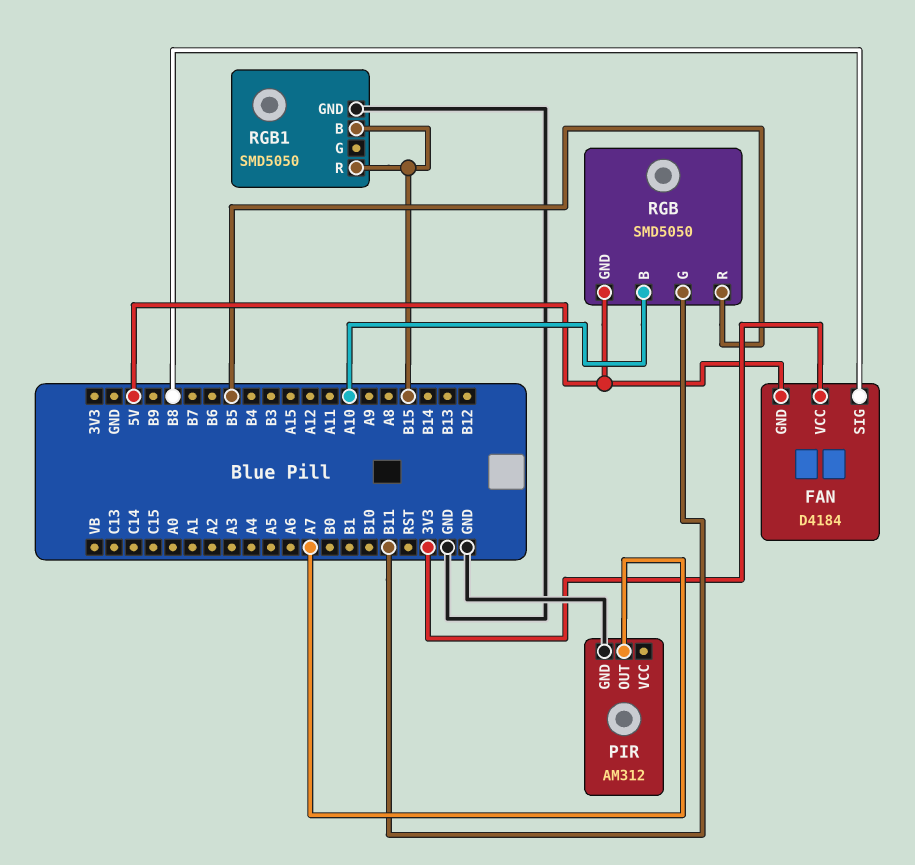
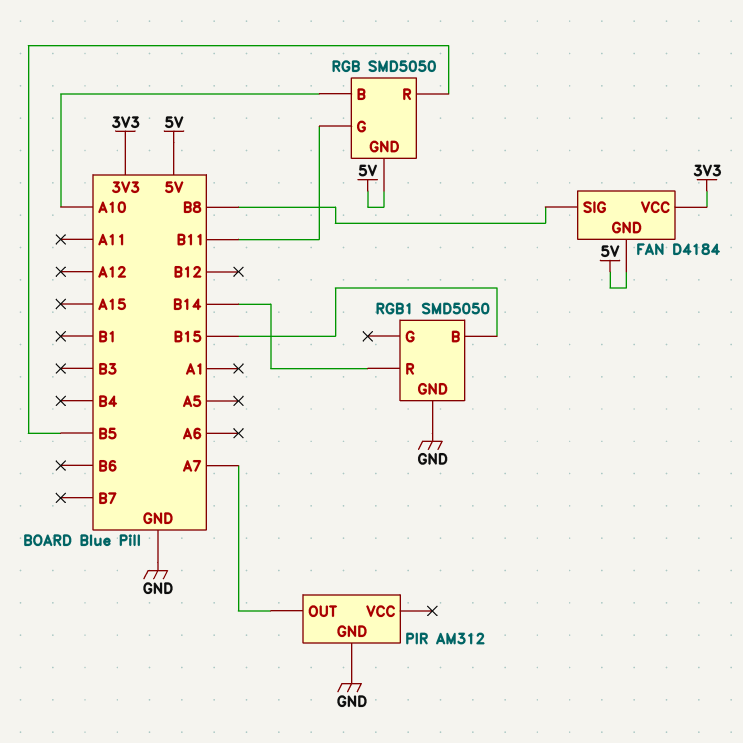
RGB1 pin R: B15 -> B14

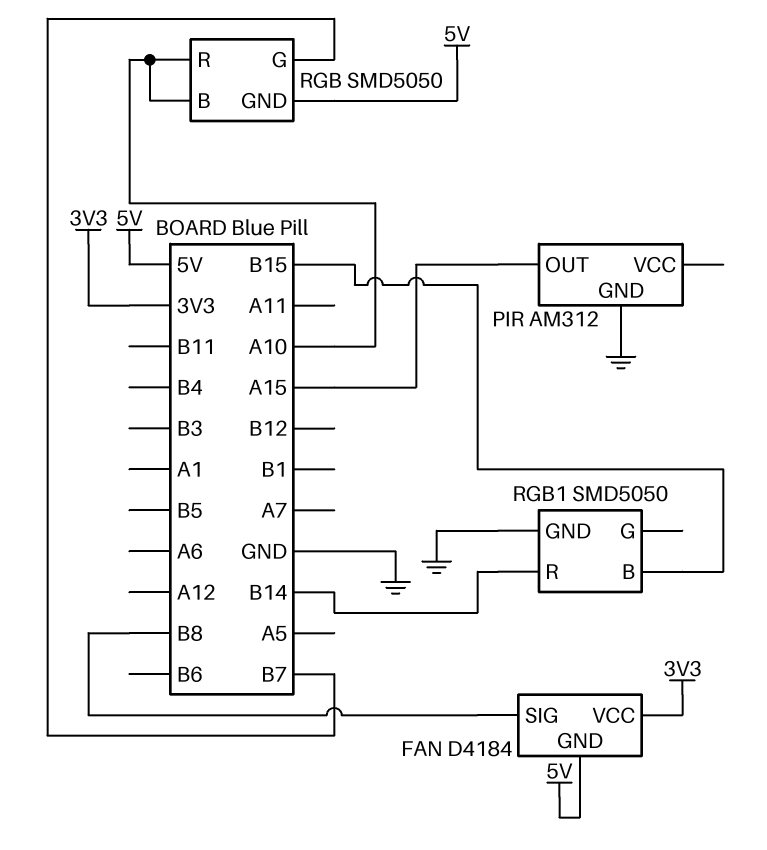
PIR pin OUT: A7 -> A15
RGB pin G: B11 -> B7
RGB pin R: B5 -> A10

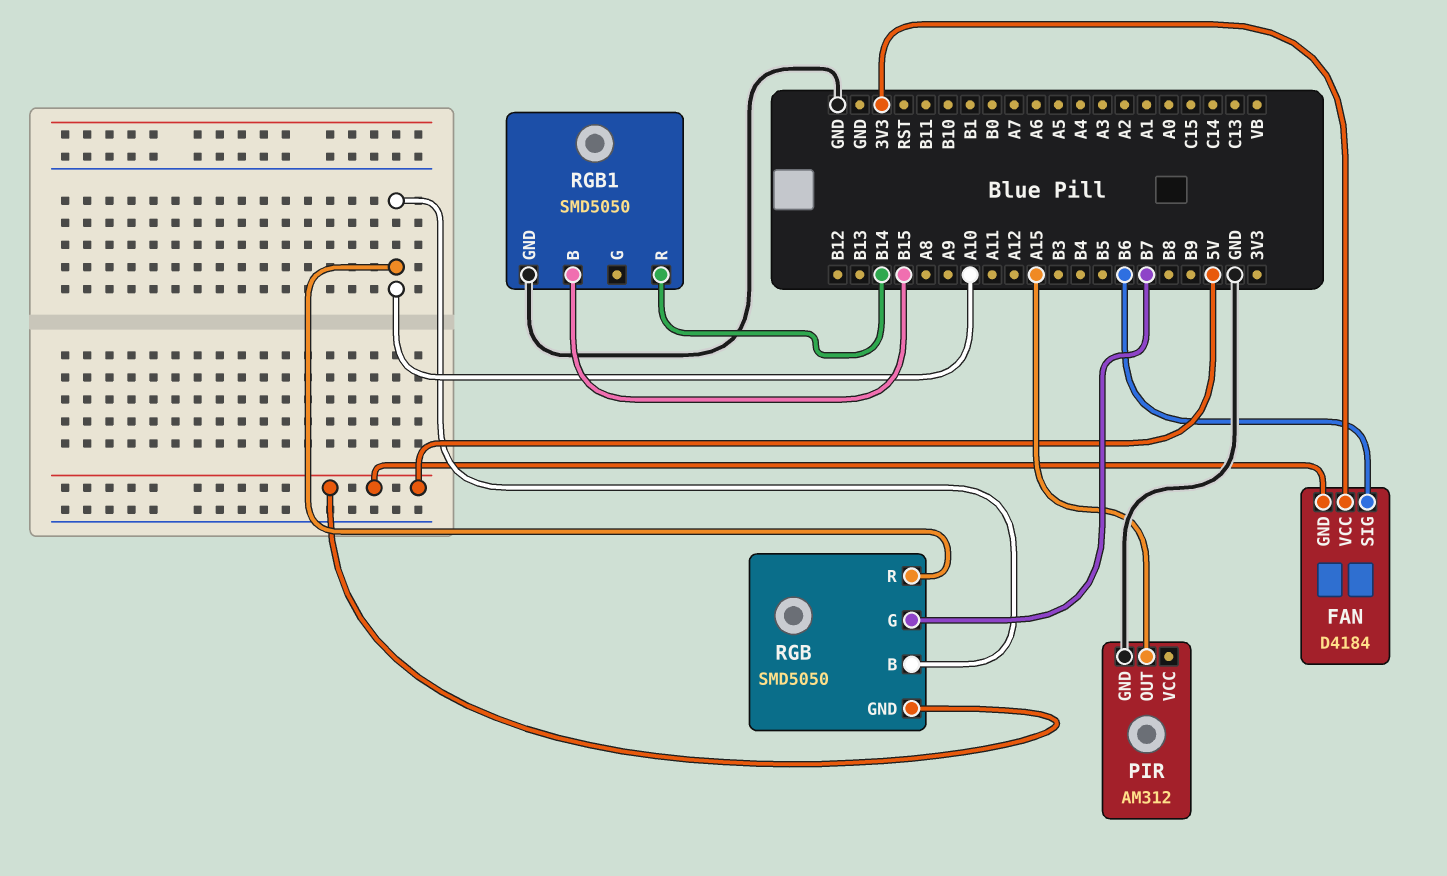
FAN pin SIG: B8 -> B6

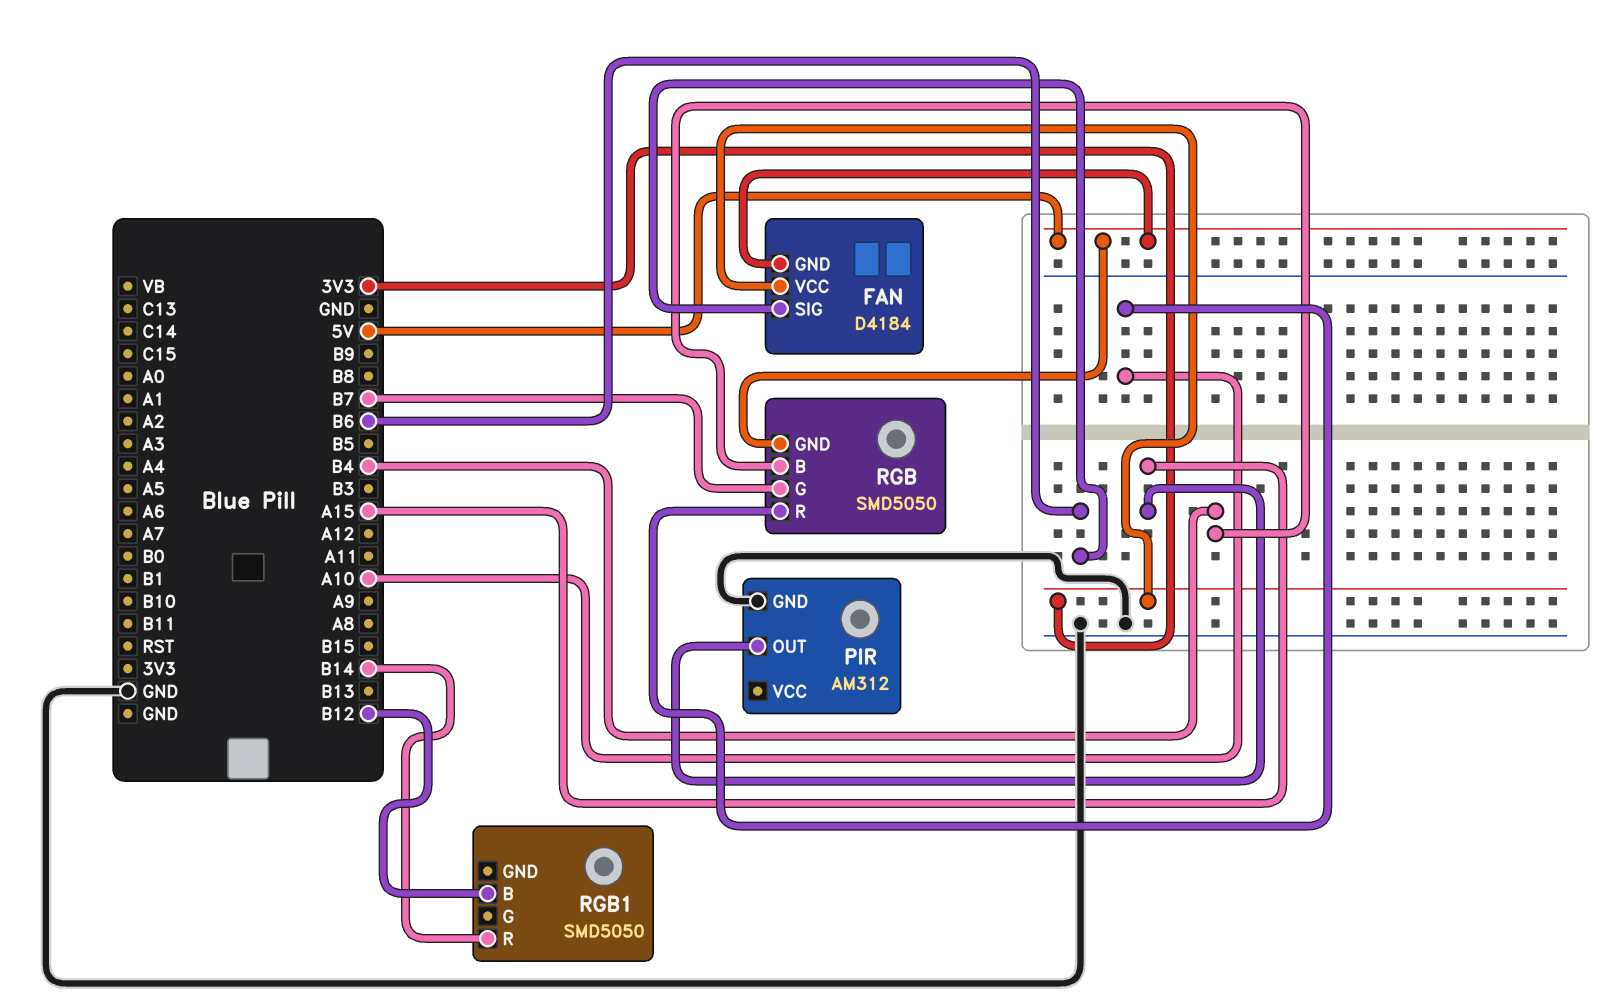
RGB pin B: A10 -> B4
RGB1 pin B: B15 -> B12
RGB1 pin GND: GND -> none

